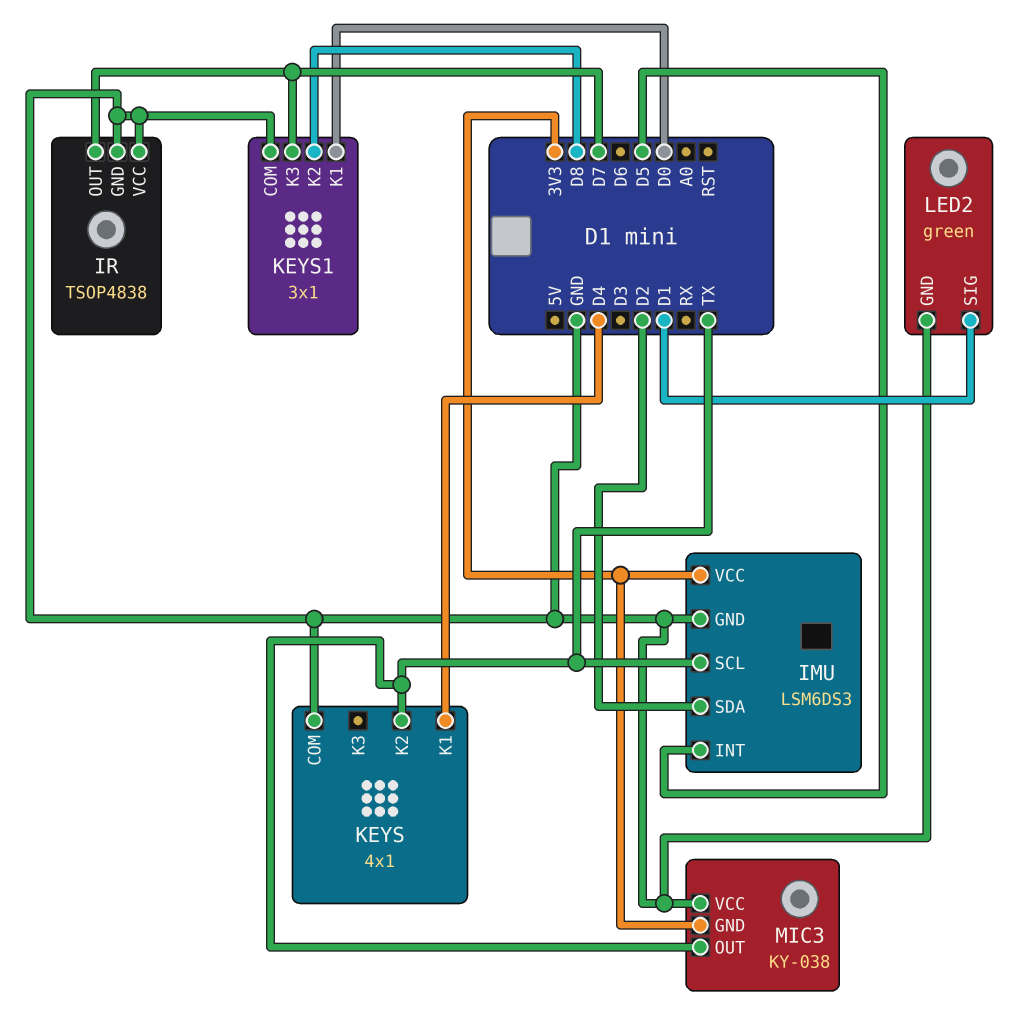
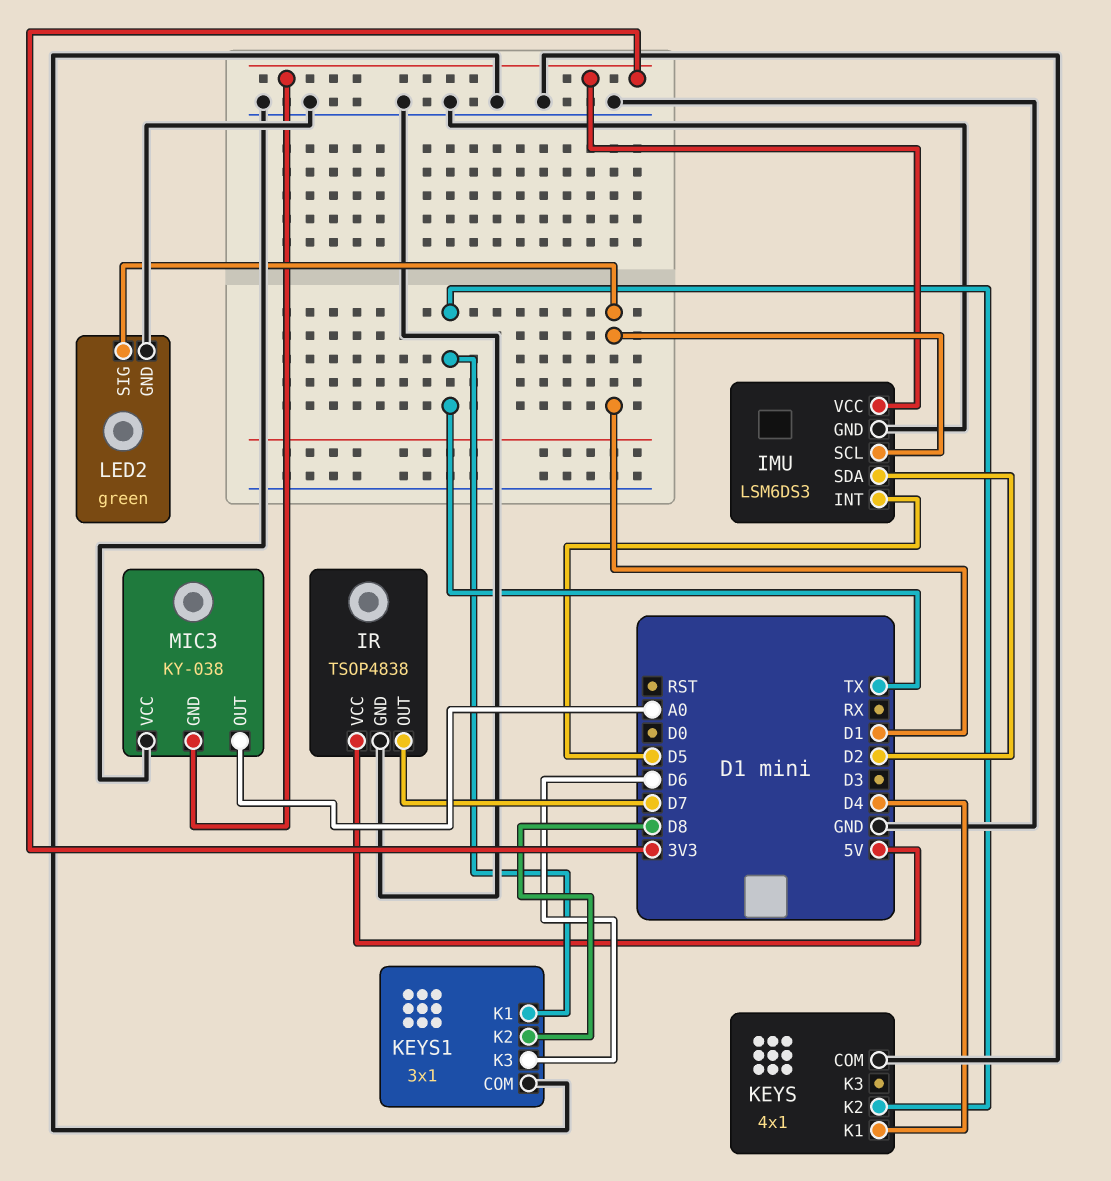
IMU pin SCL: TX -> D1
IR pin VCC: GND -> 5V
KEYS1 pin K1: D0 -> TX
KEYS1 pin K3: D7 -> D6
MIC3 pin OUT: TX -> A0

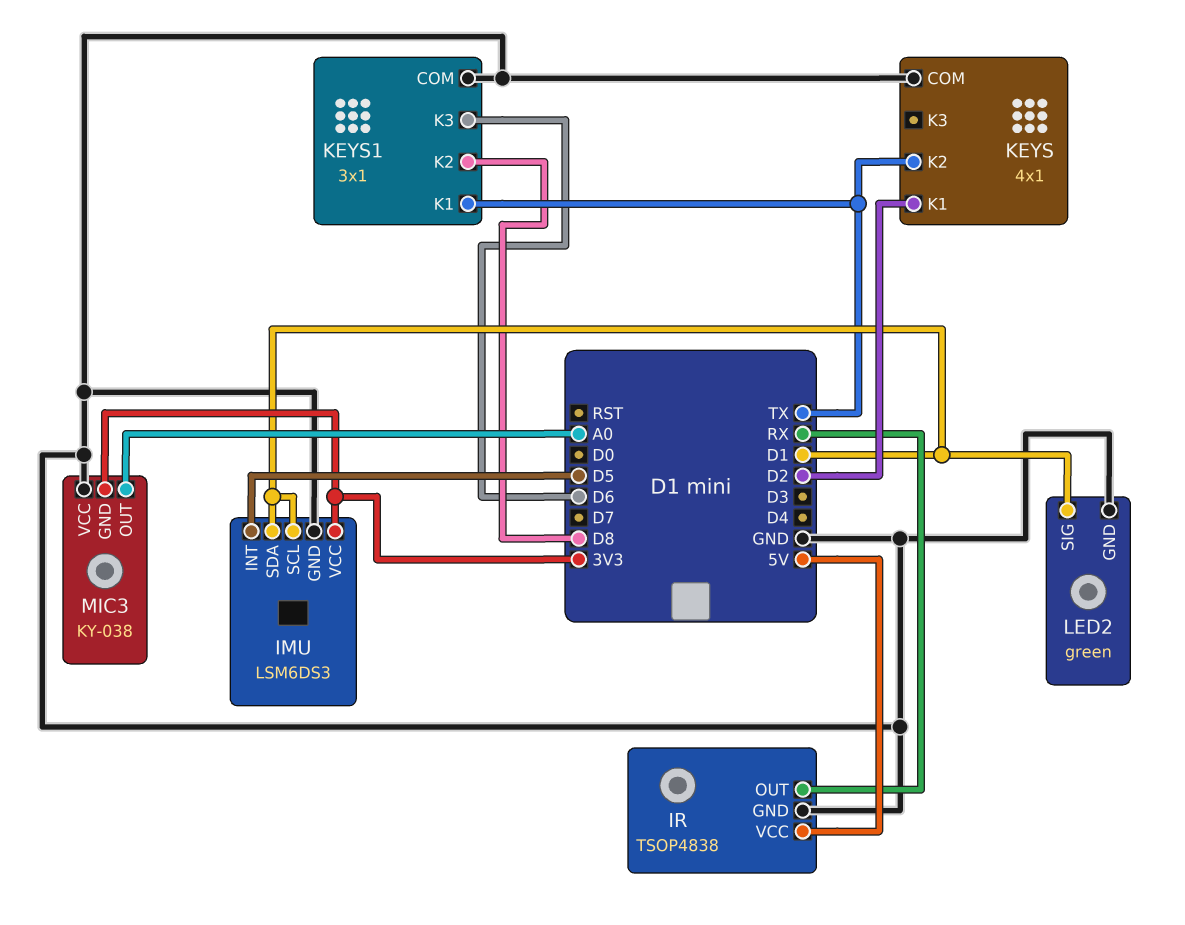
IMU pin SDA: D2 -> D1
IR pin OUT: D7 -> RX
KEYS pin K1: D4 -> D2

